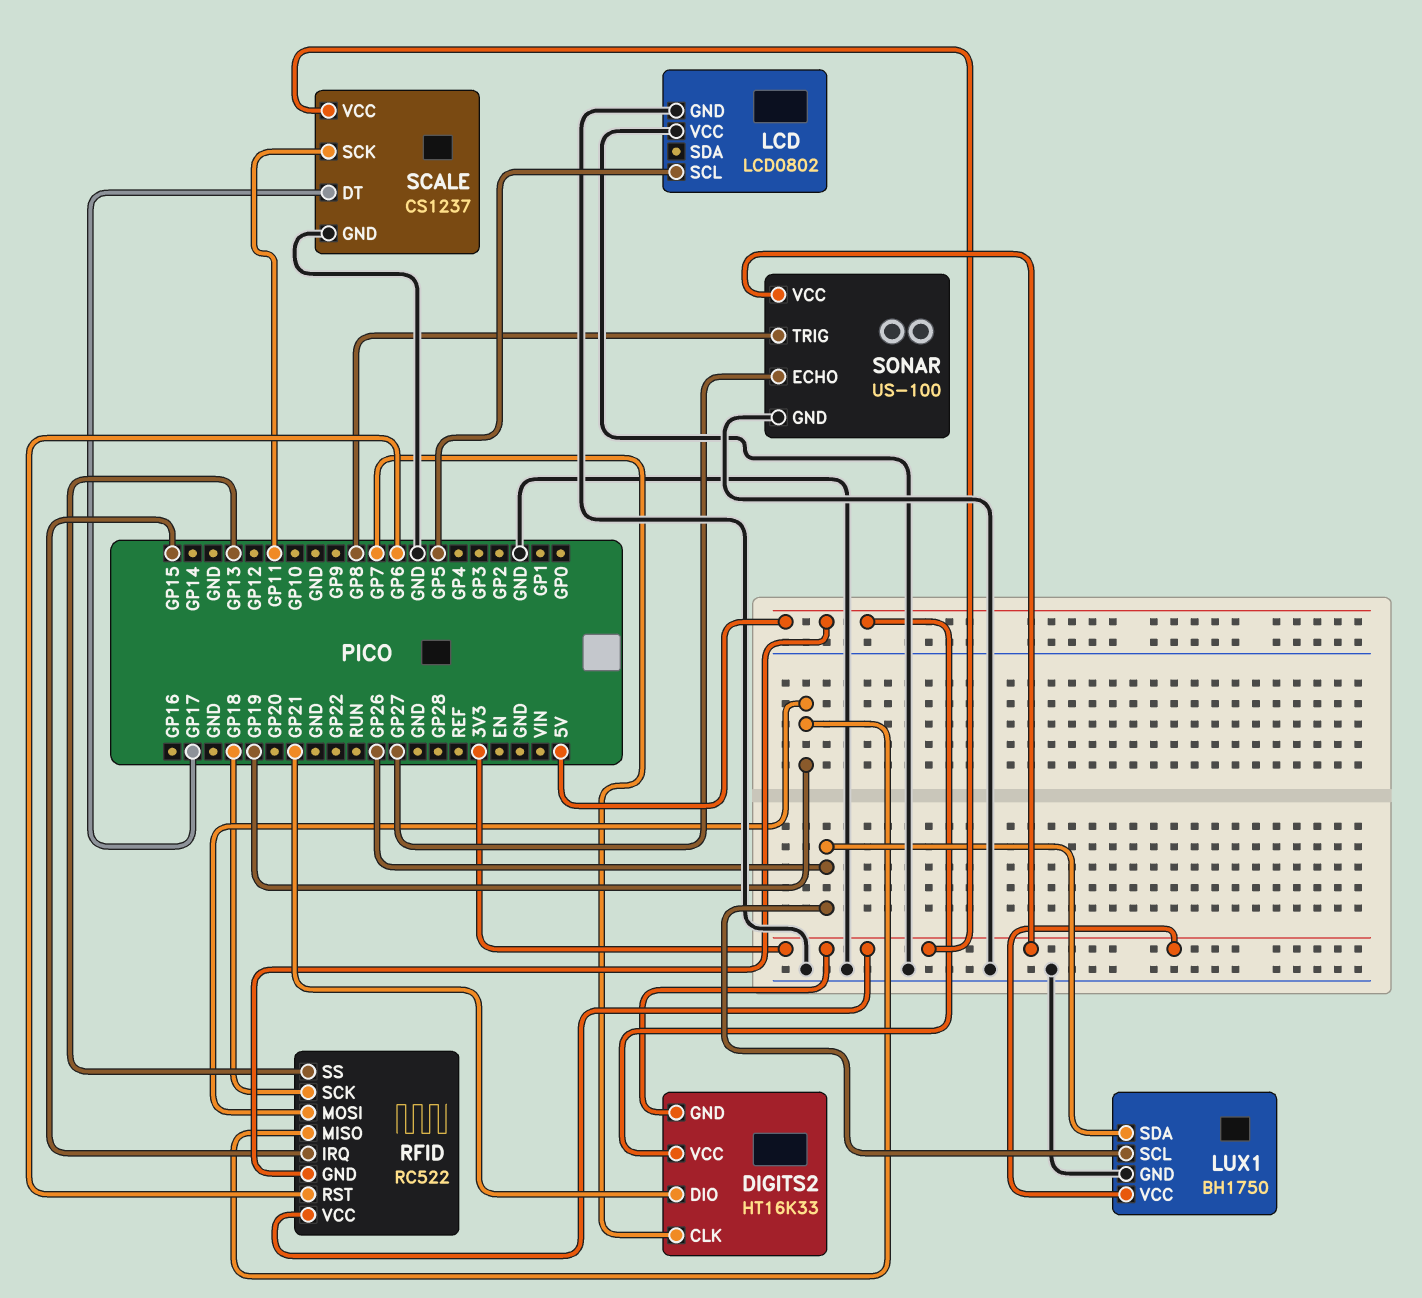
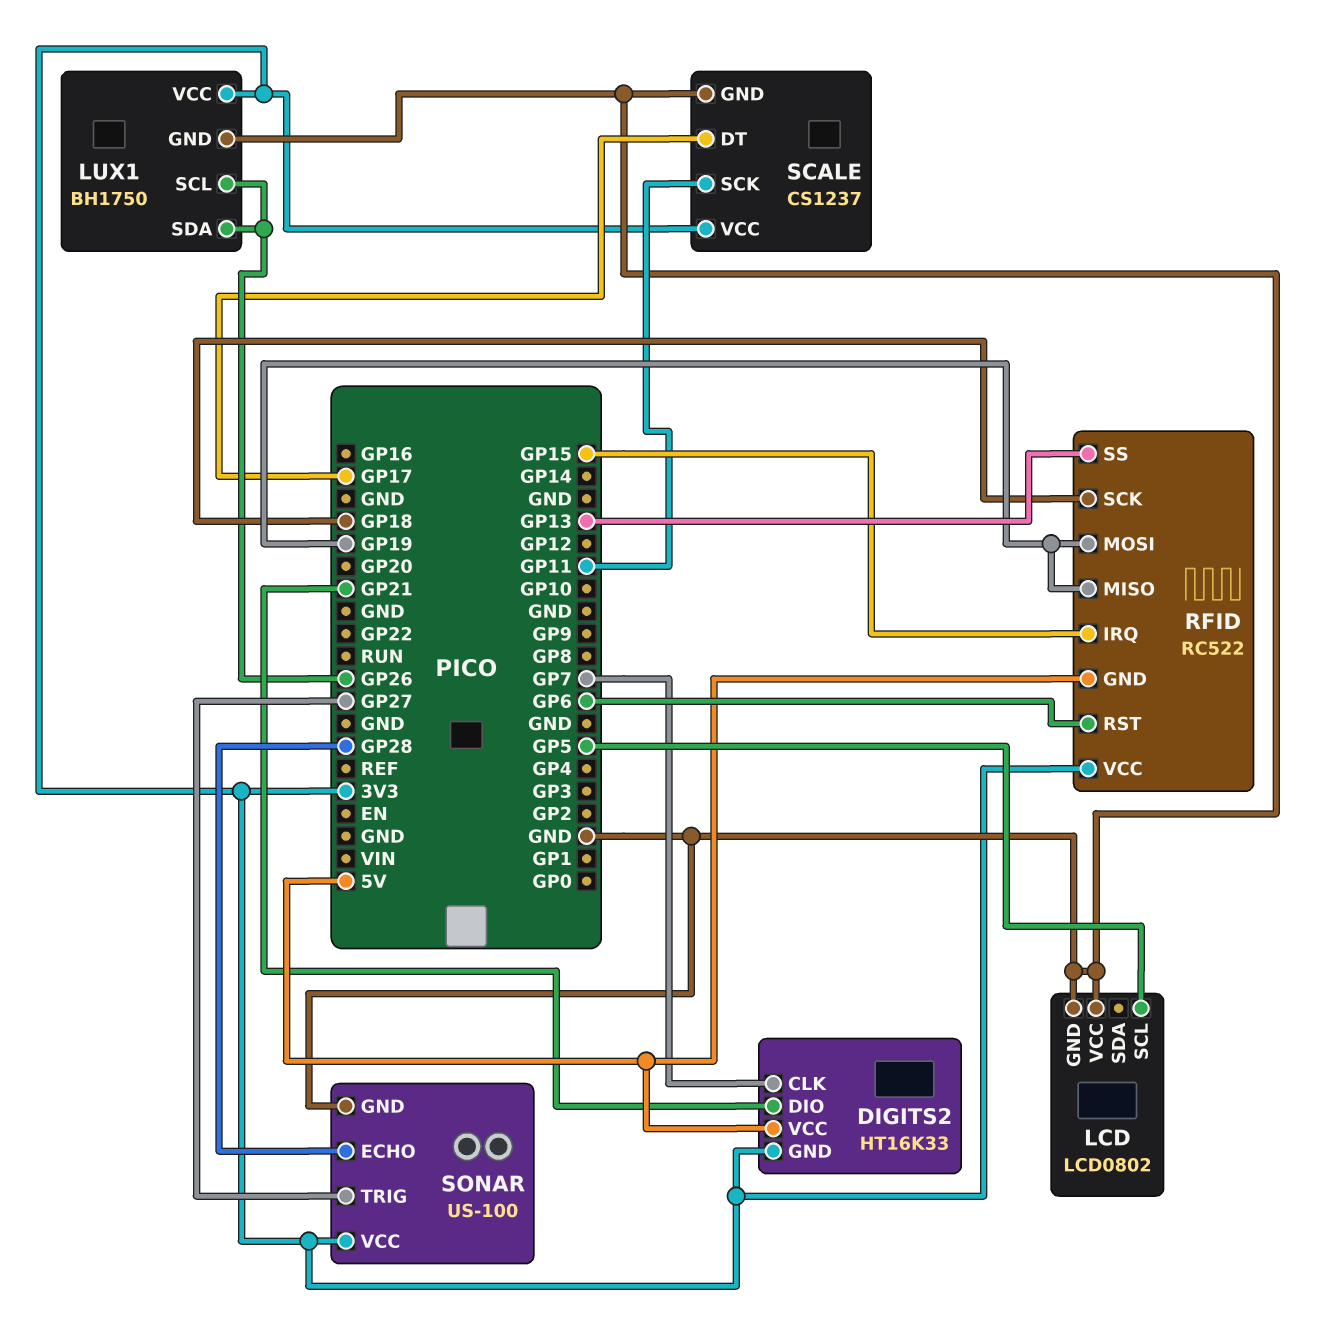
SONAR pin ECHO: GP27 -> GP28
SONAR pin TRIG: GP8 -> GP27

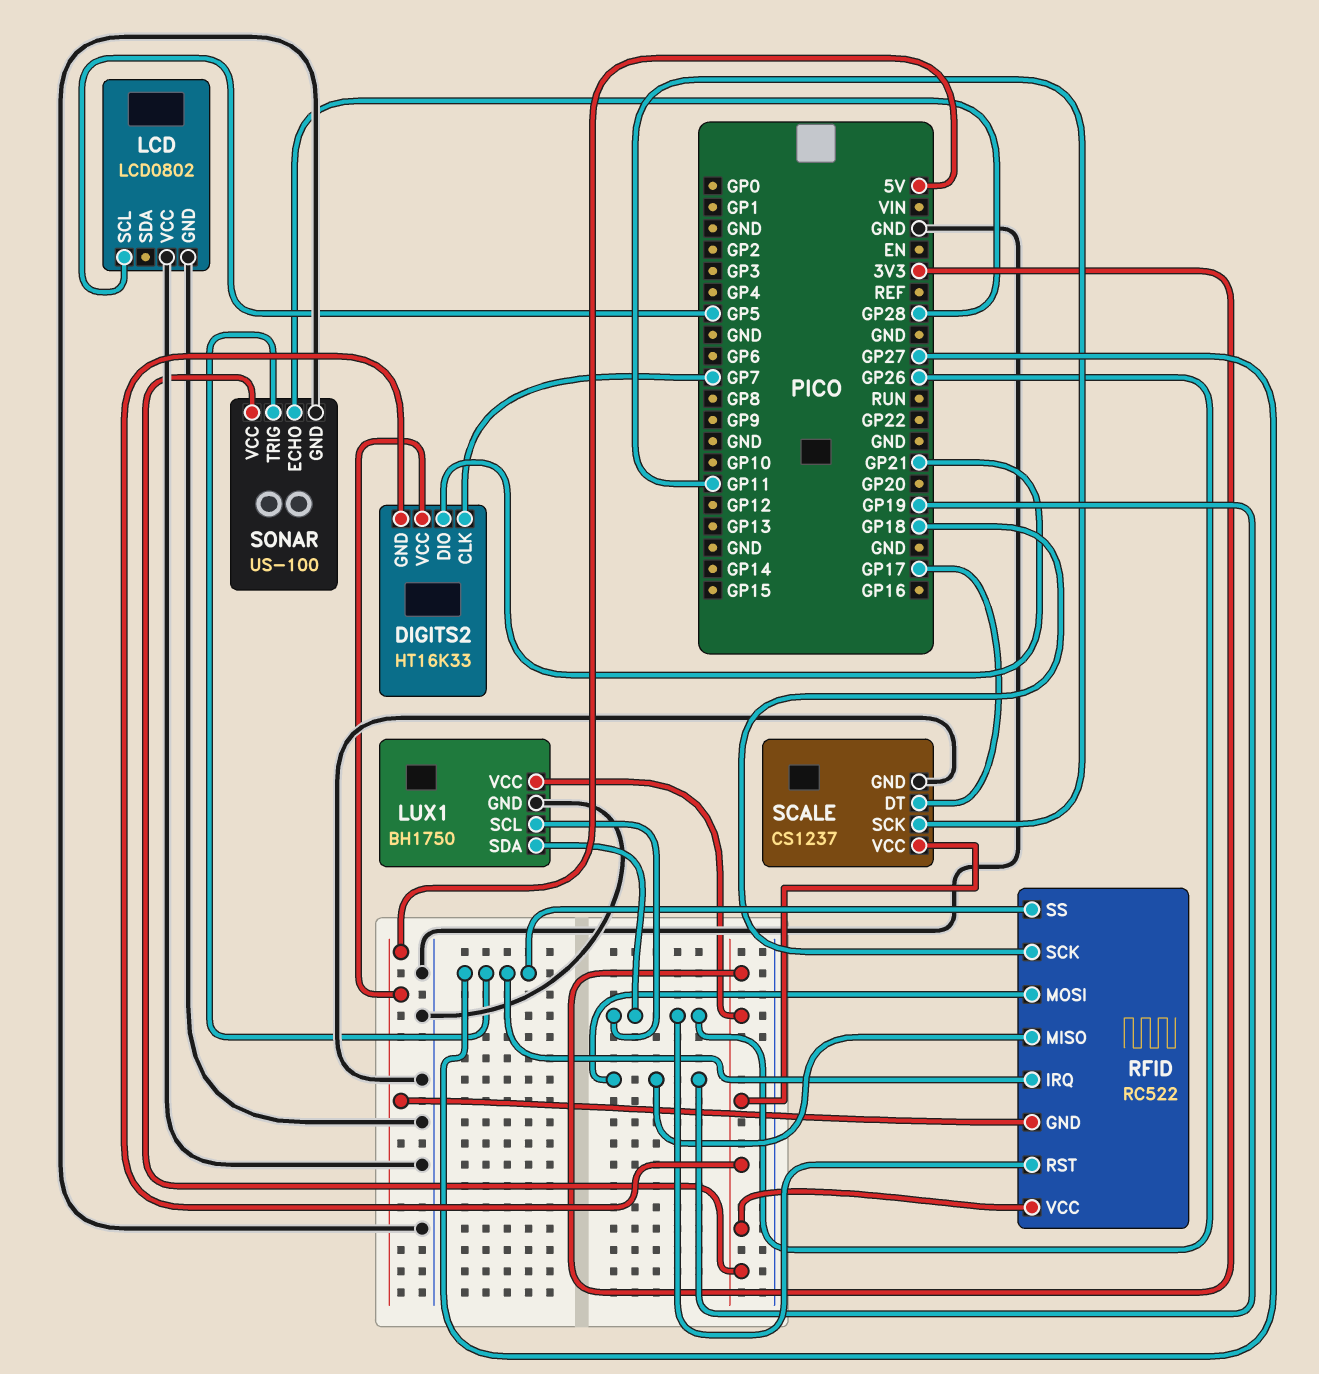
RFID pin IRQ: GP15 -> GP27
RFID pin RST: GP6 -> GP26
RFID pin SS: GP13 -> GP27

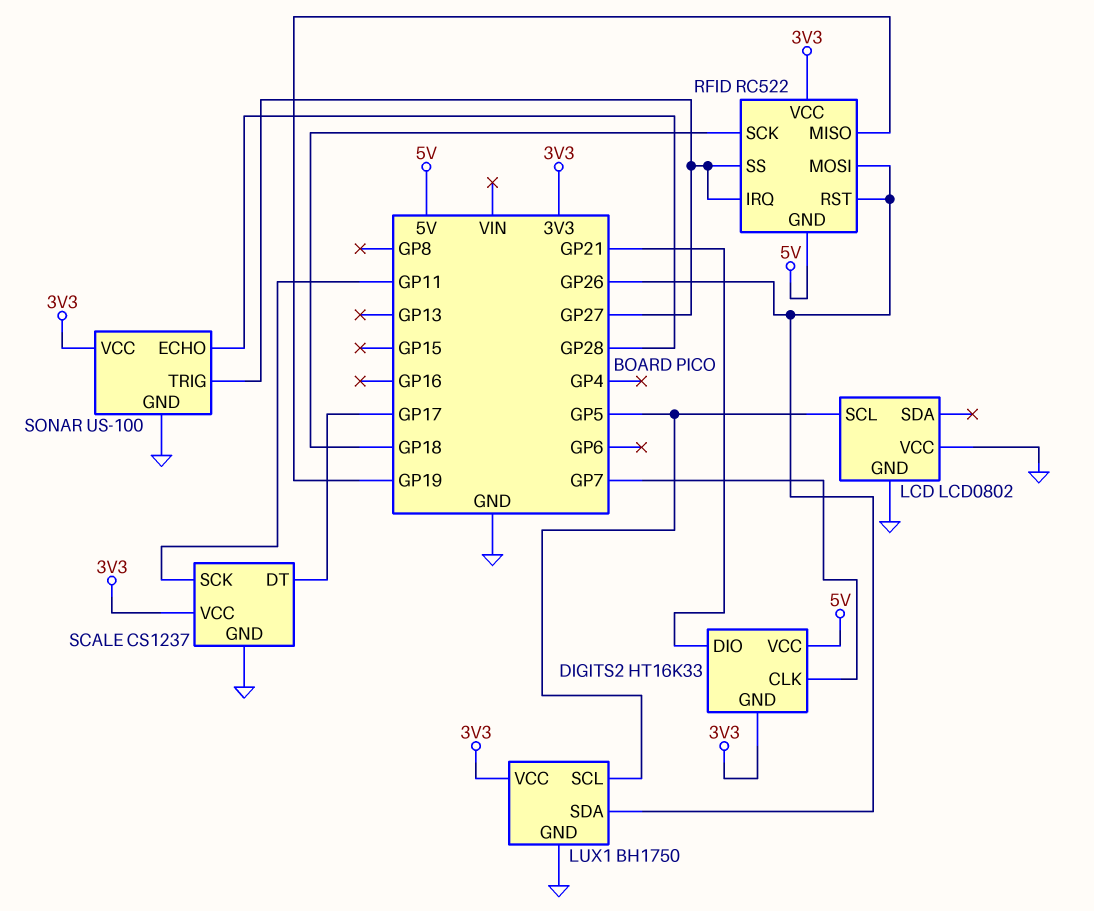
LUX1 pin SCL: GP26 -> GP5
RFID pin MOSI: GP19 -> GP26

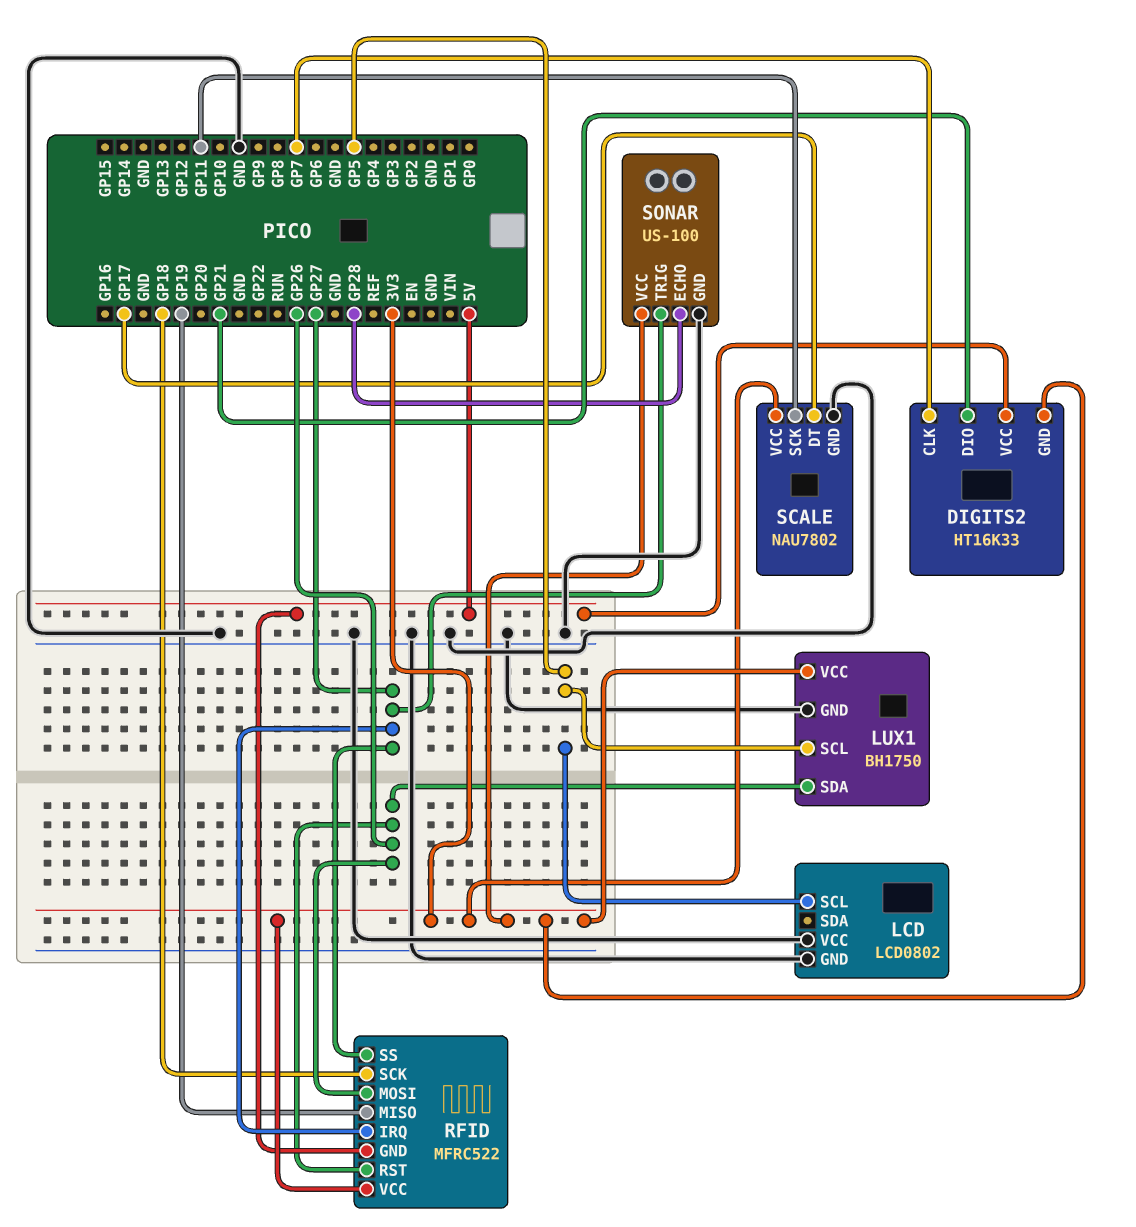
RFID: RC522 -> MFRC522
SCALE: CS1237 -> NAU7802

